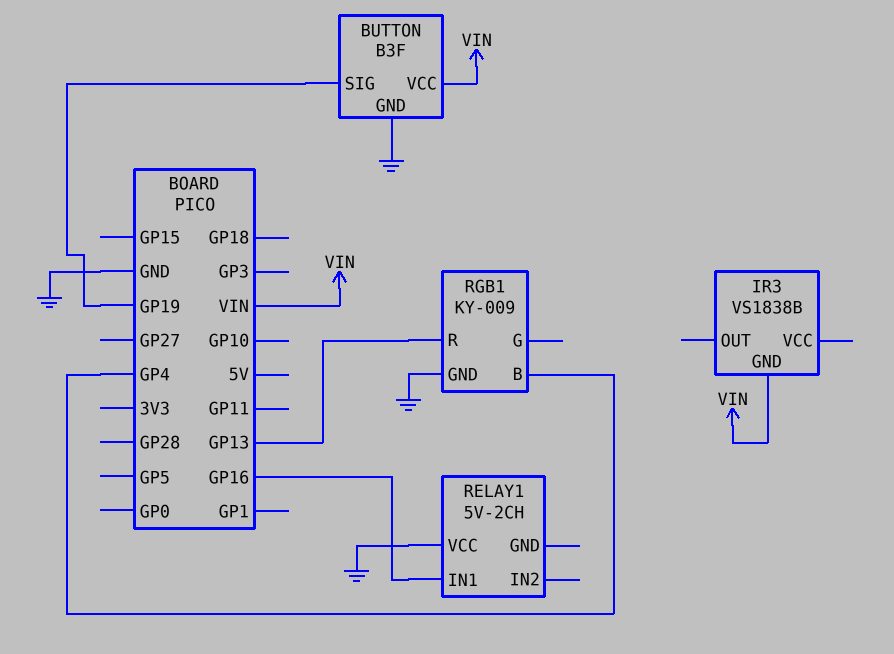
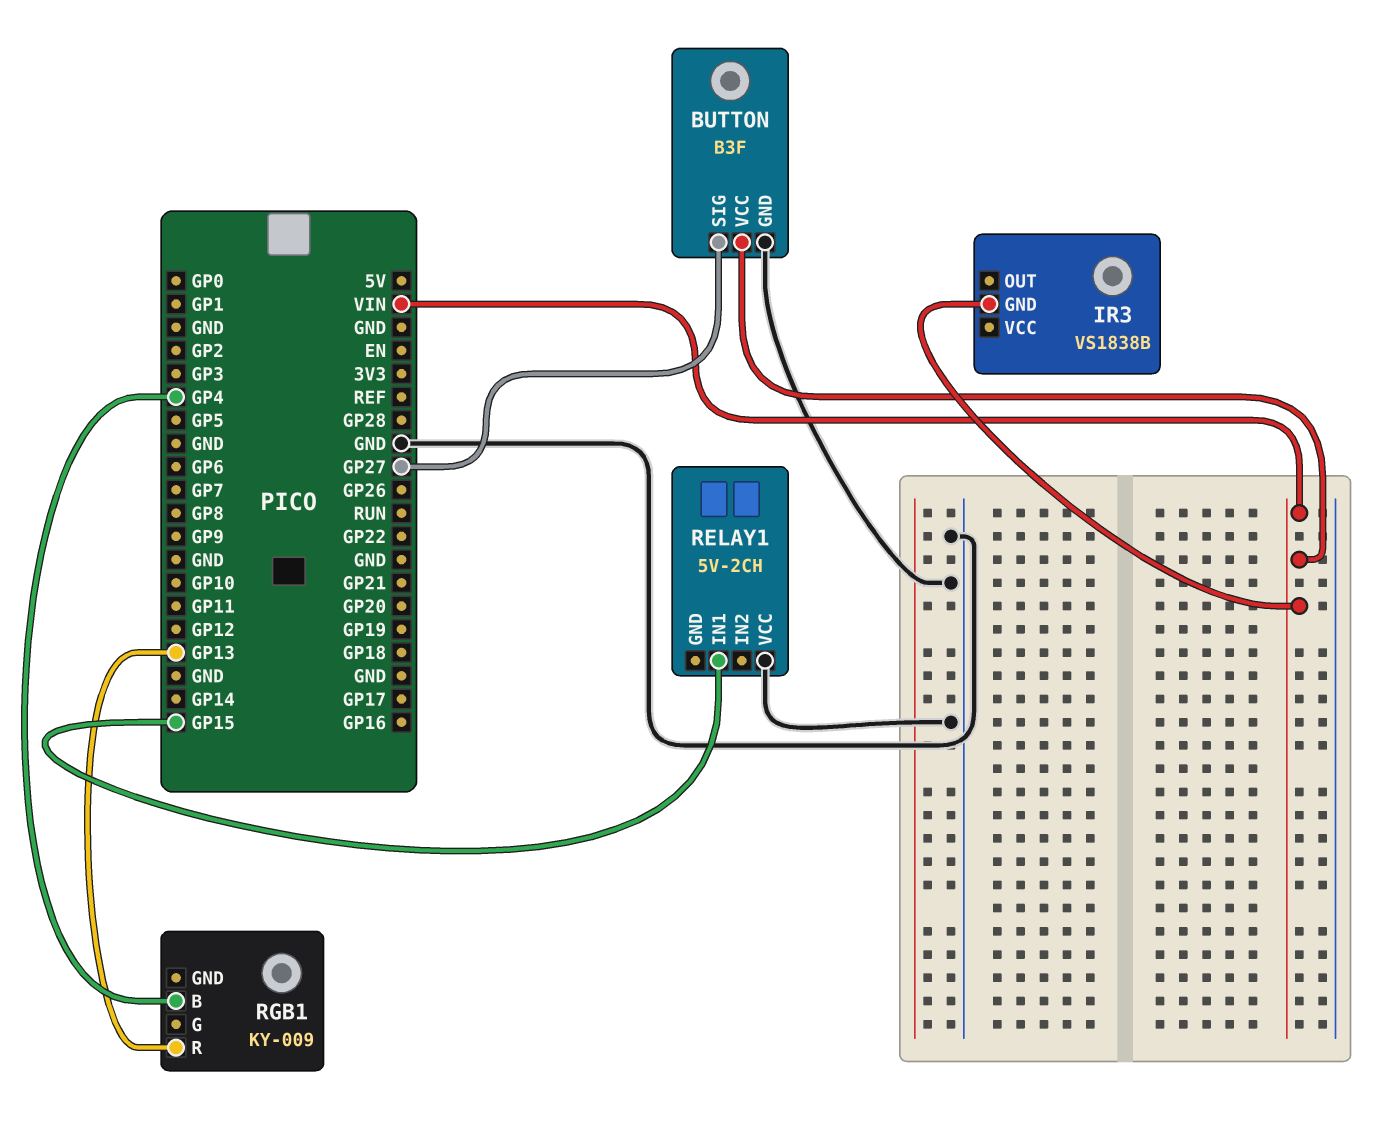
BUTTON pin SIG: GP19 -> GP27
RELAY1 pin IN1: GP16 -> GP15
RGB1 pin GND: GND -> none

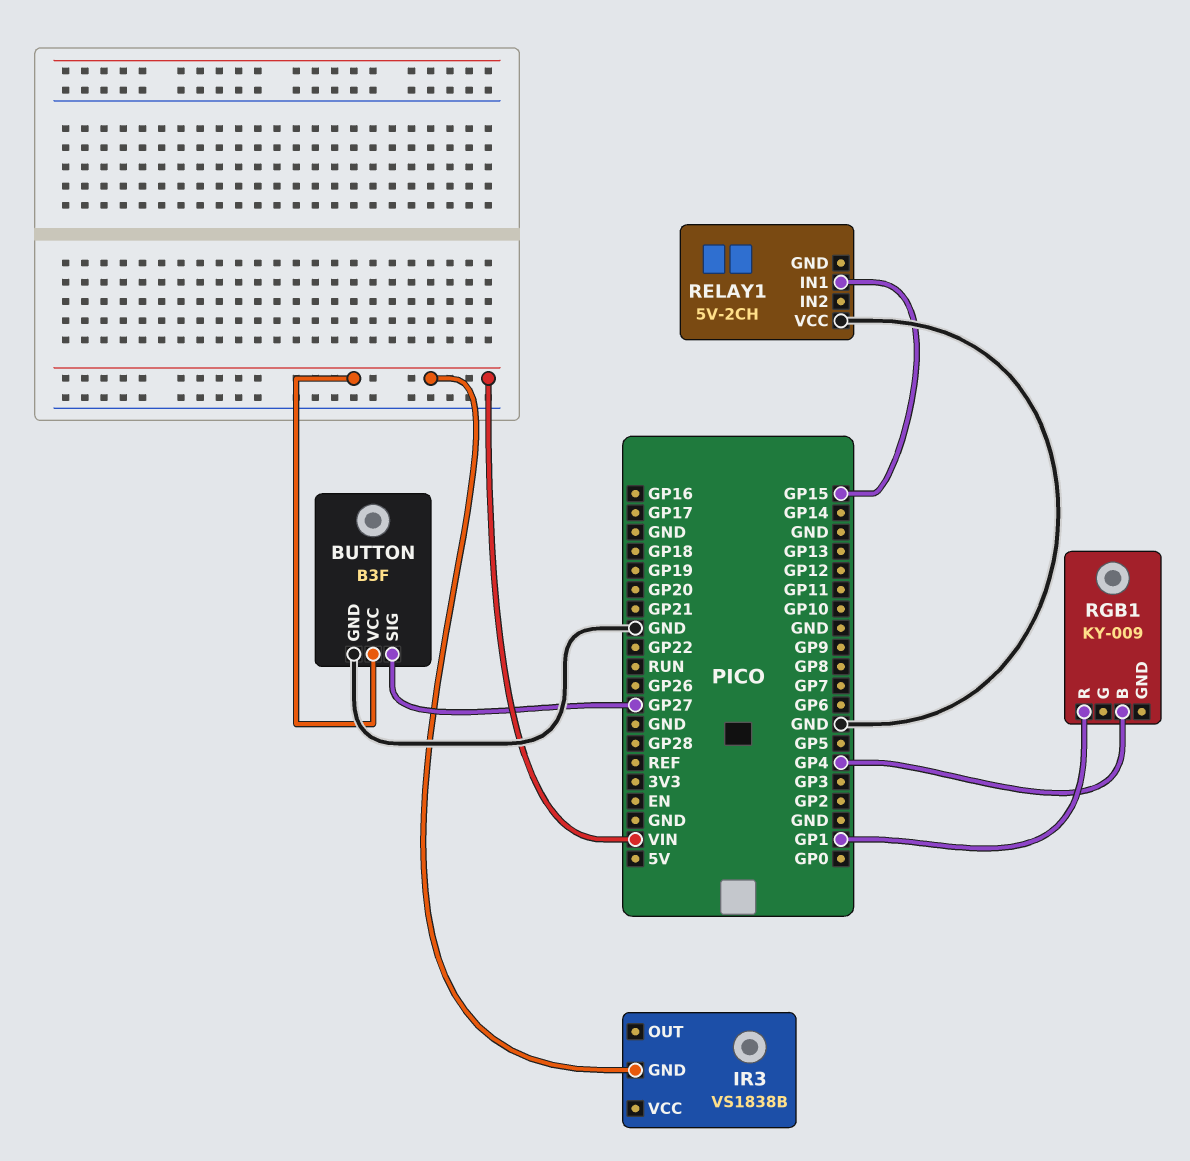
RGB1 pin R: GP13 -> GP1

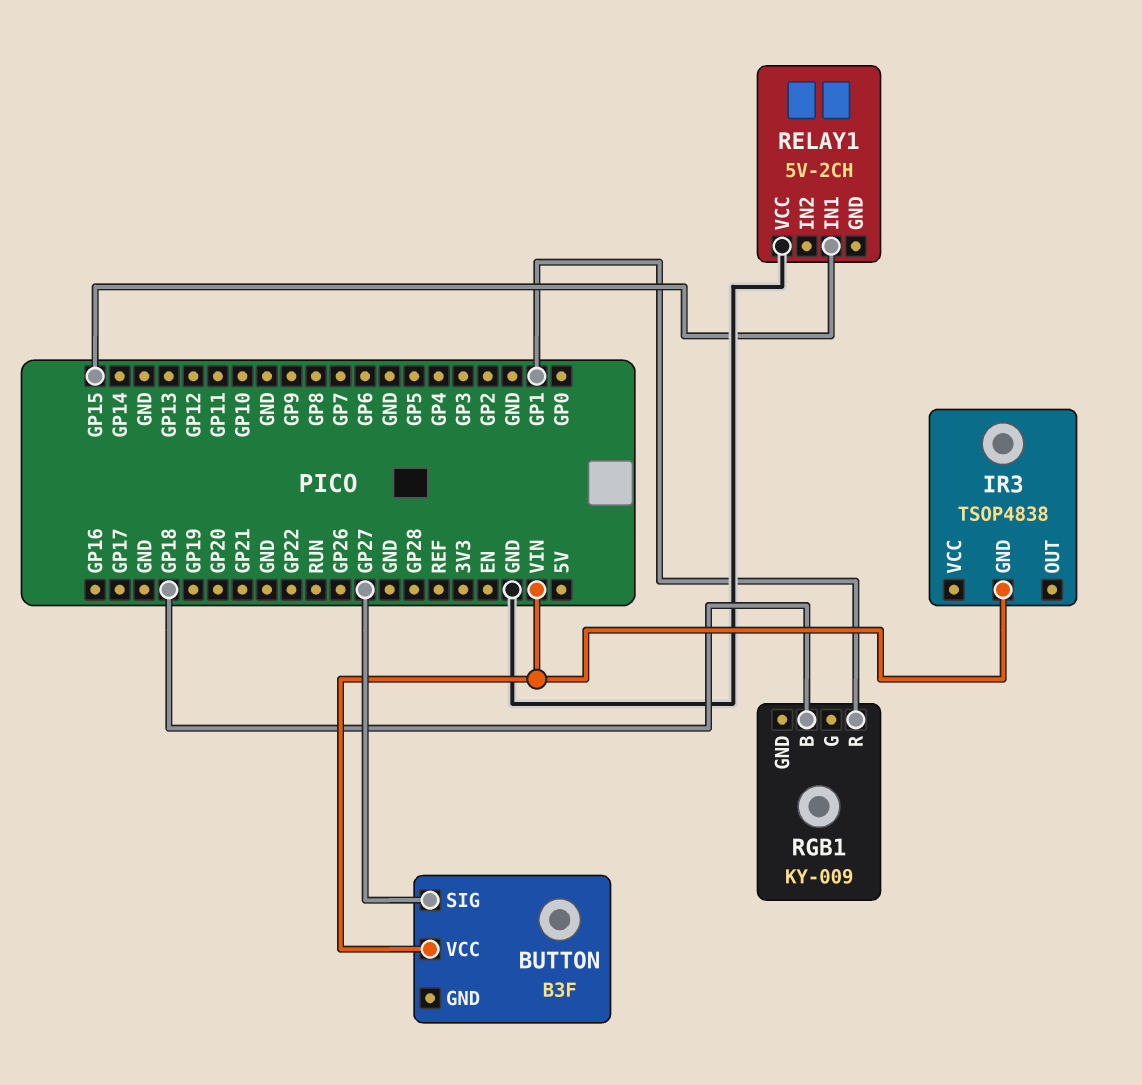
BUTTON pin GND: GND -> none
IR3: VS1838B -> TSOP4838
RGB1 pin B: GP4 -> GP18

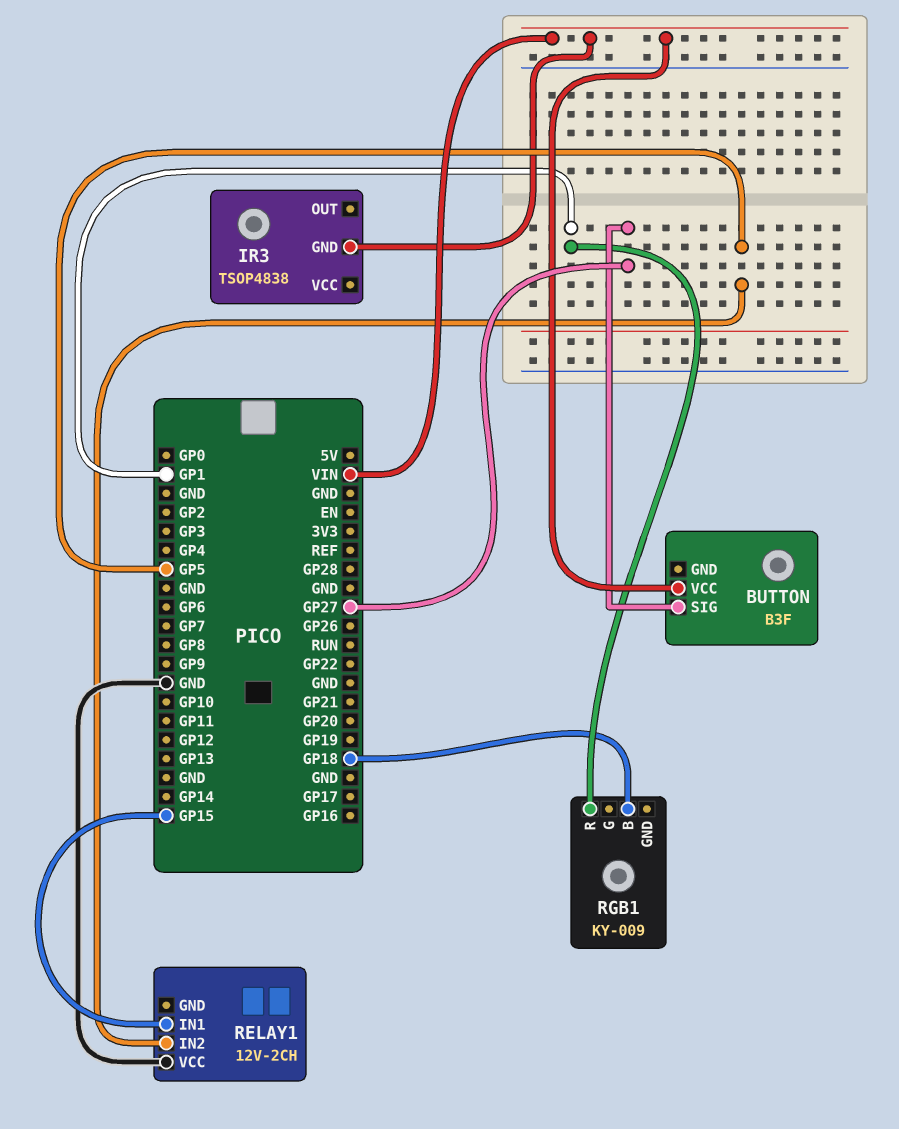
RELAY1: 5V-2CH -> 12V-2CH
RELAY1 pin IN2: none -> GP5

